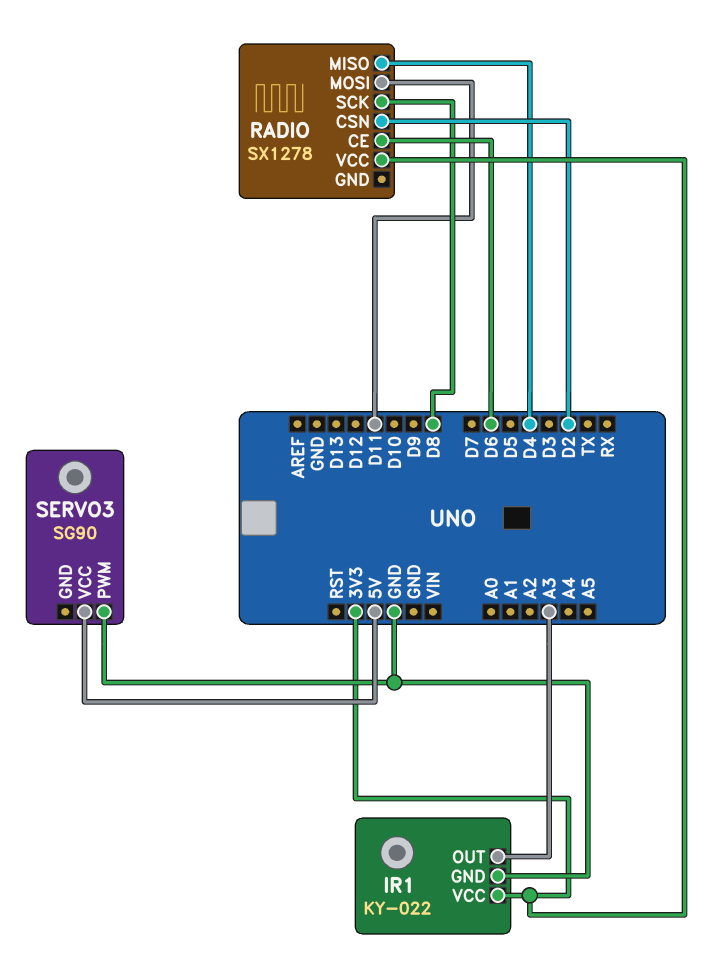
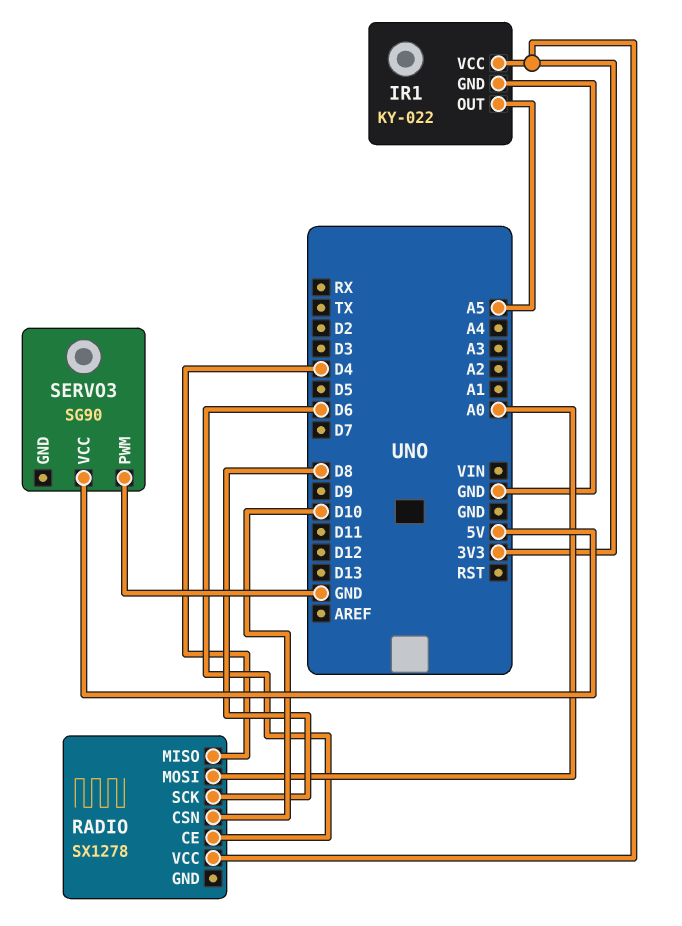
IR1 pin OUT: A3 -> A5
RADIO pin CSN: D2 -> D10
RADIO pin MOSI: D11 -> A0

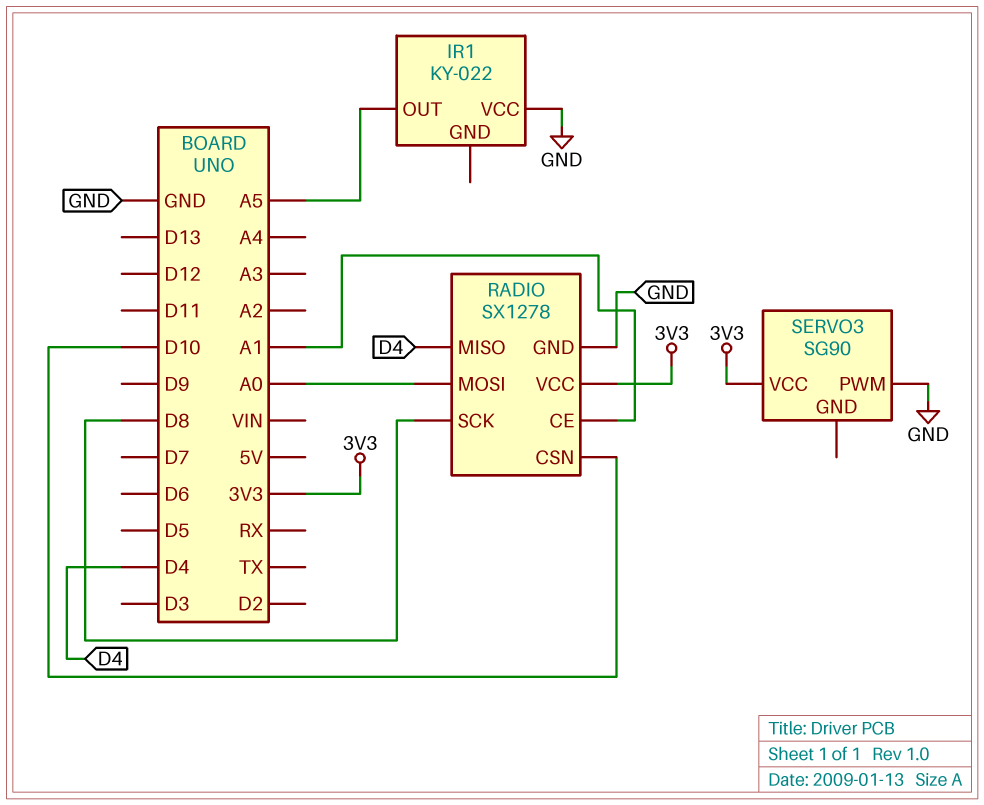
IR1 pin GND: GND -> none
IR1 pin VCC: 3V3 -> GND
RADIO pin CE: D6 -> A1
RADIO pin GND: none -> GND
SERVO3 pin VCC: 5V -> 3V3

